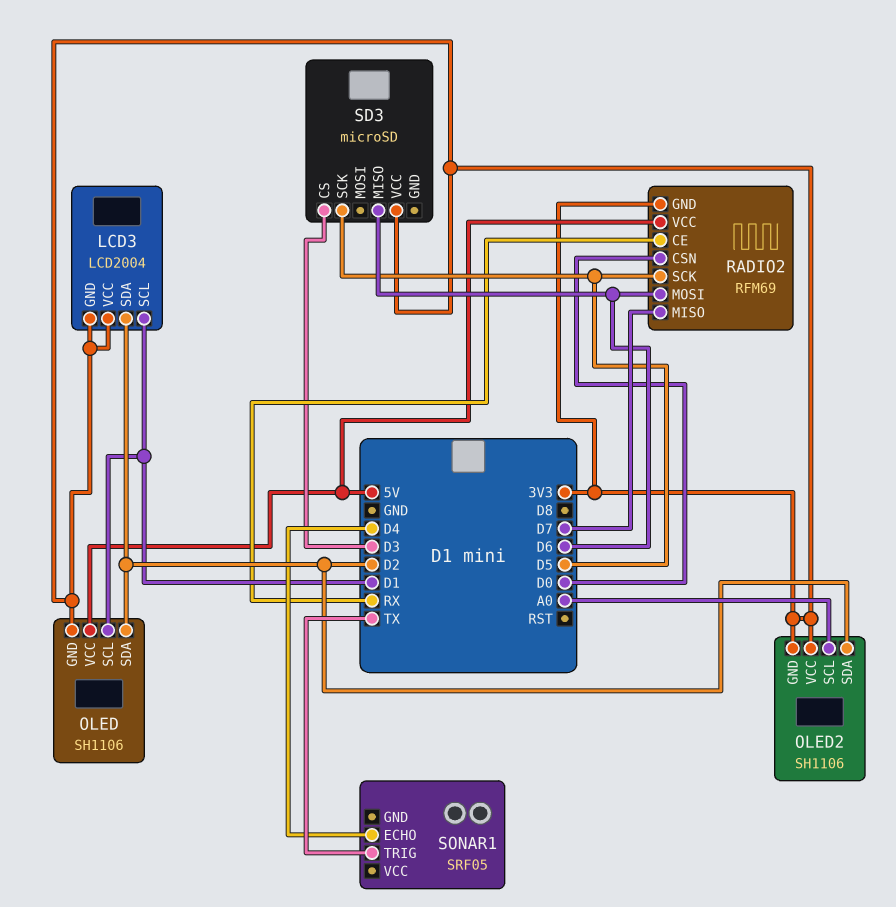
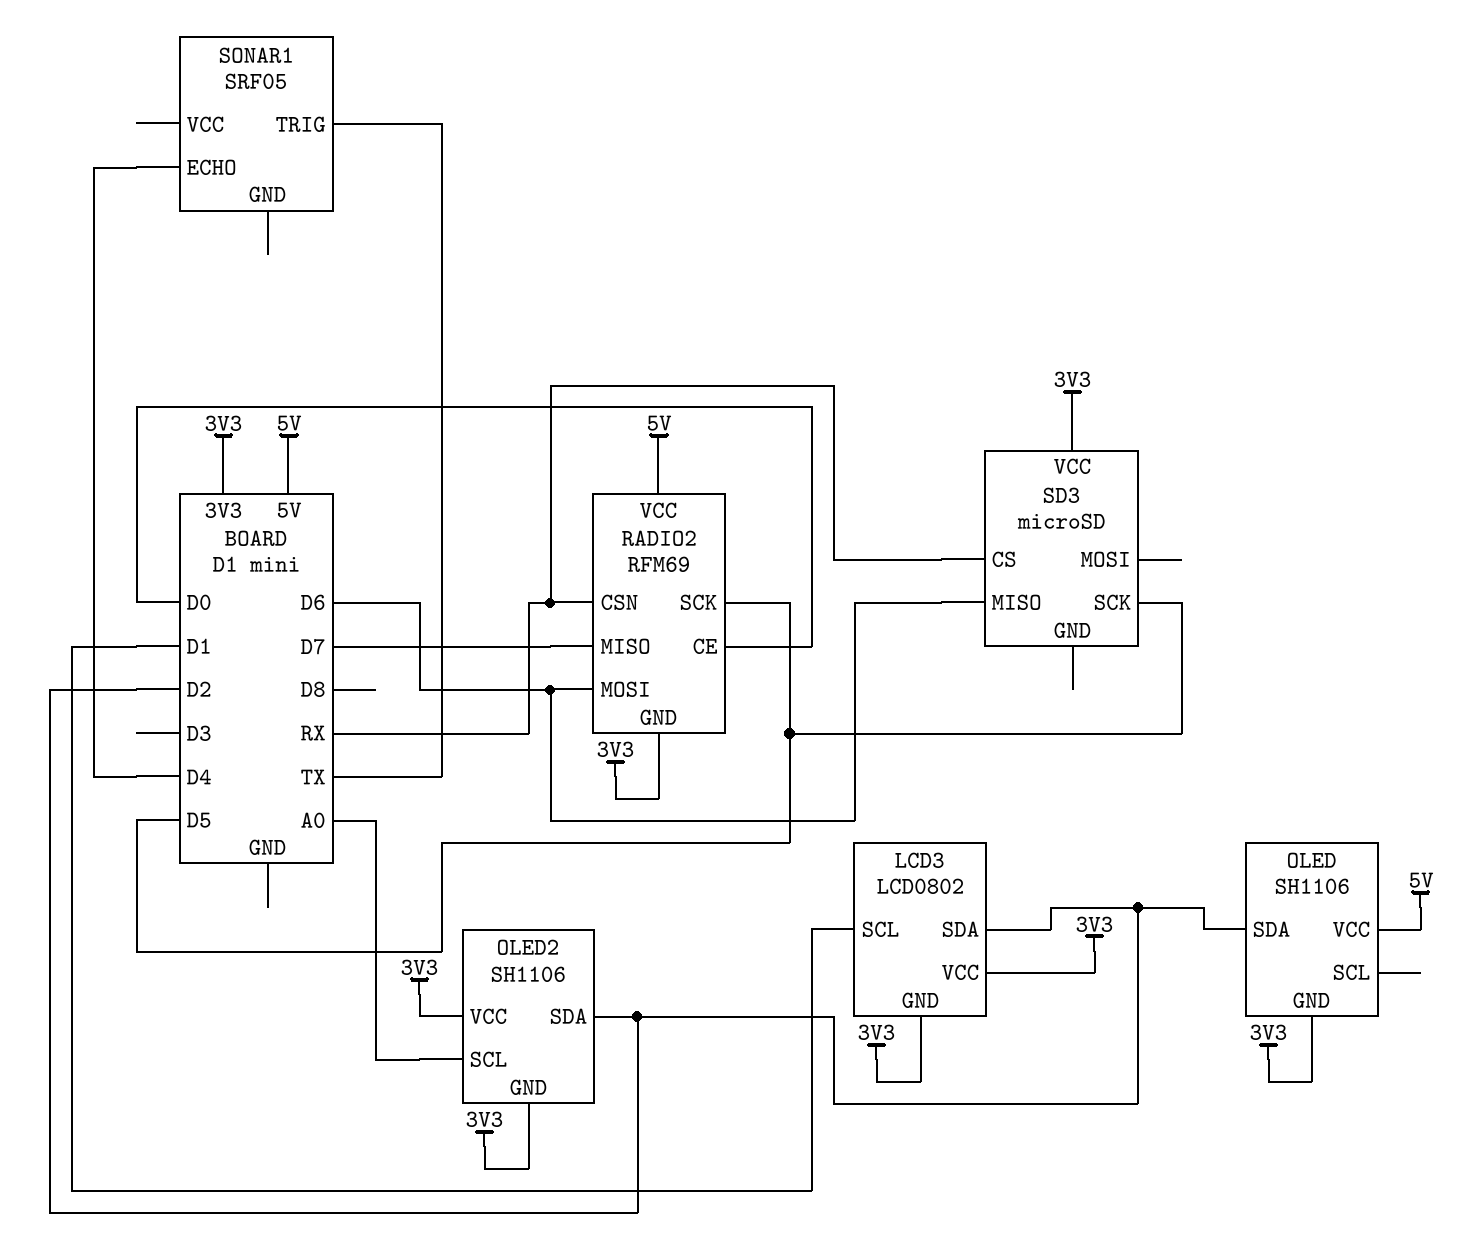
LCD3: LCD2004 -> LCD0802
OLED pin SCL: D1 -> none
RADIO2 pin CE: RX -> D0
RADIO2 pin CSN: D0 -> RX
SD3 pin CS: D3 -> RX

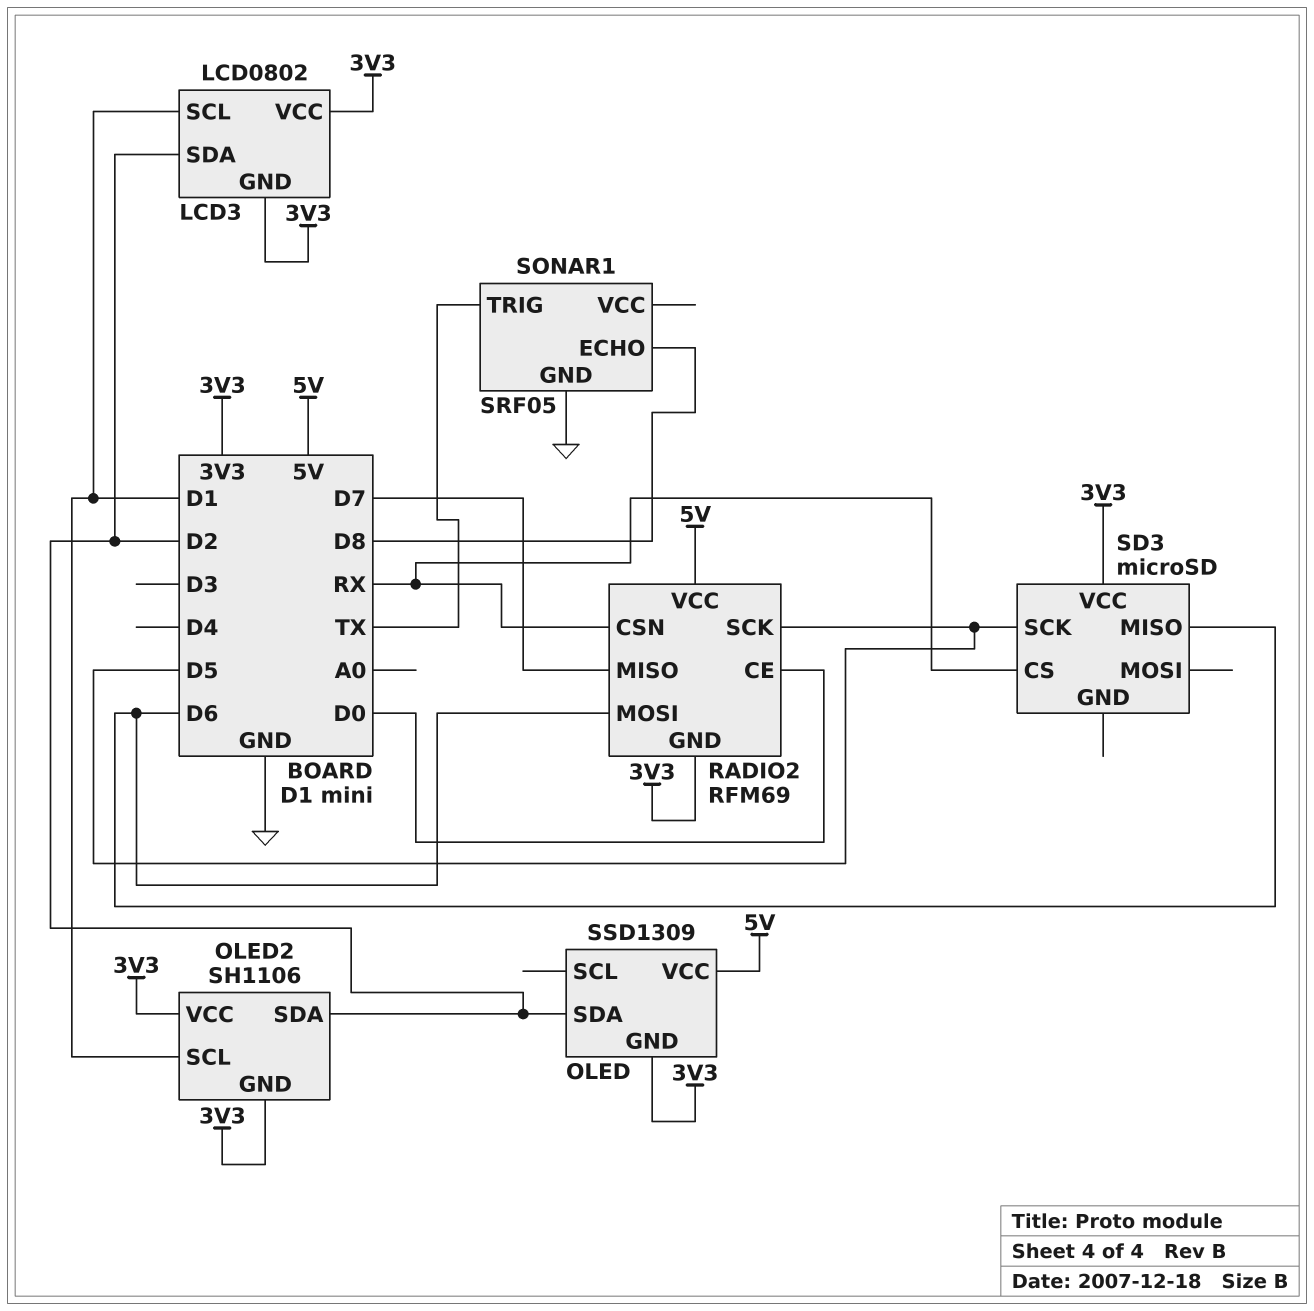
OLED: SH1106 -> SSD1309
OLED2 pin SCL: A0 -> D1
SONAR1 pin ECHO: D4 -> D8
SONAR1 pin GND: none -> GND

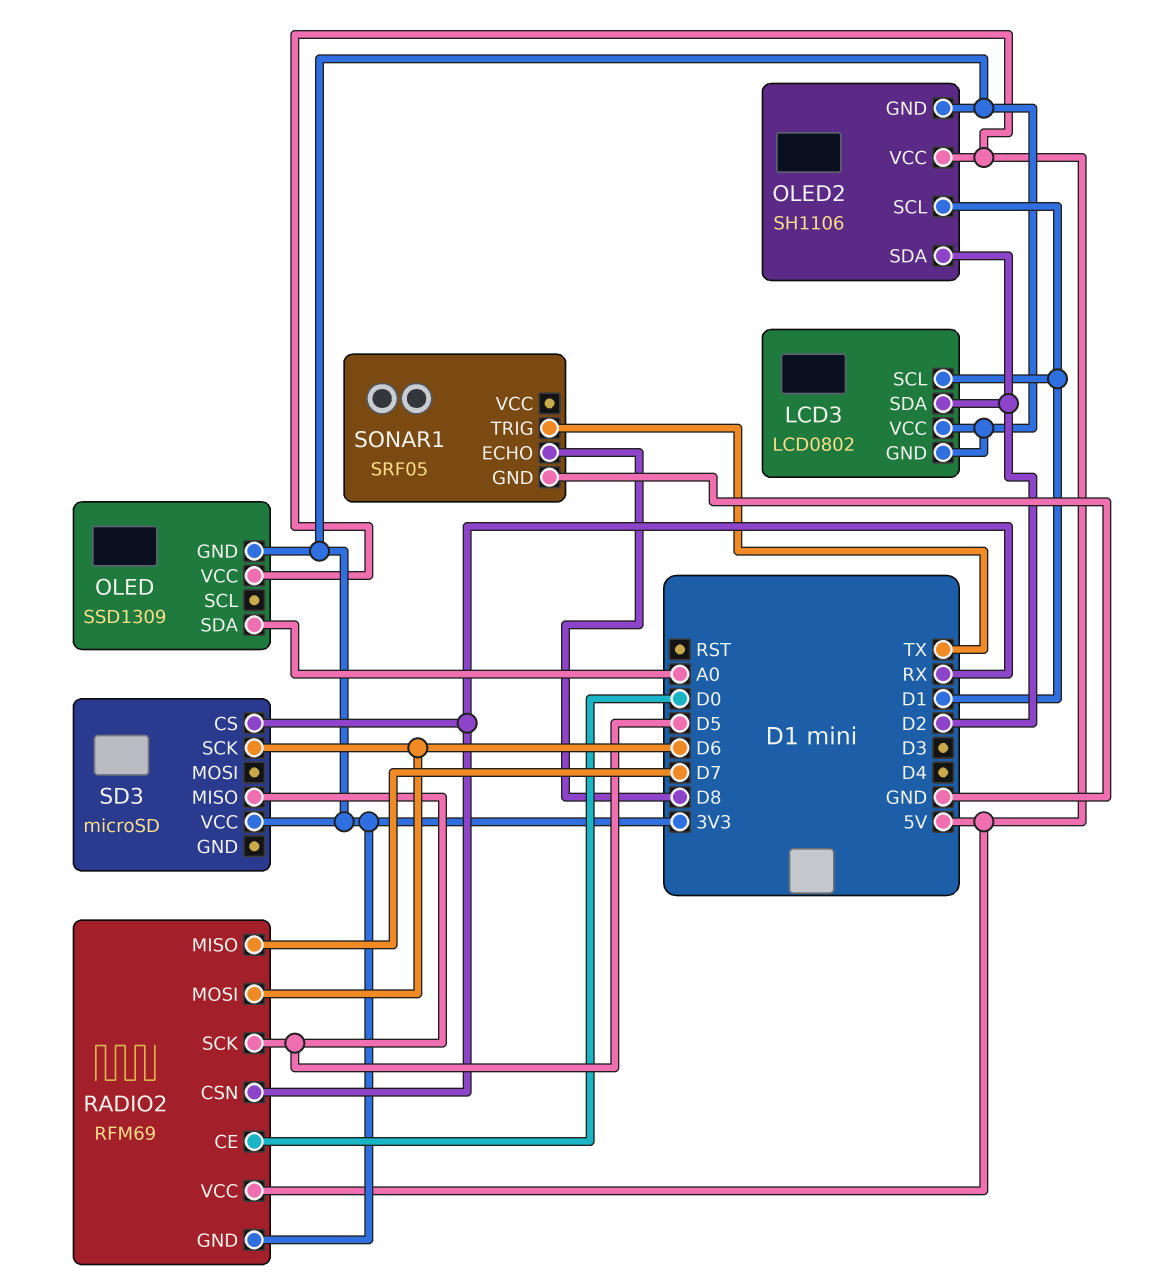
OLED pin SDA: D2 -> A0
OLED2 pin VCC: 3V3 -> 5V
SD3 pin MISO: D6 -> D5
SD3 pin SCK: D5 -> D6

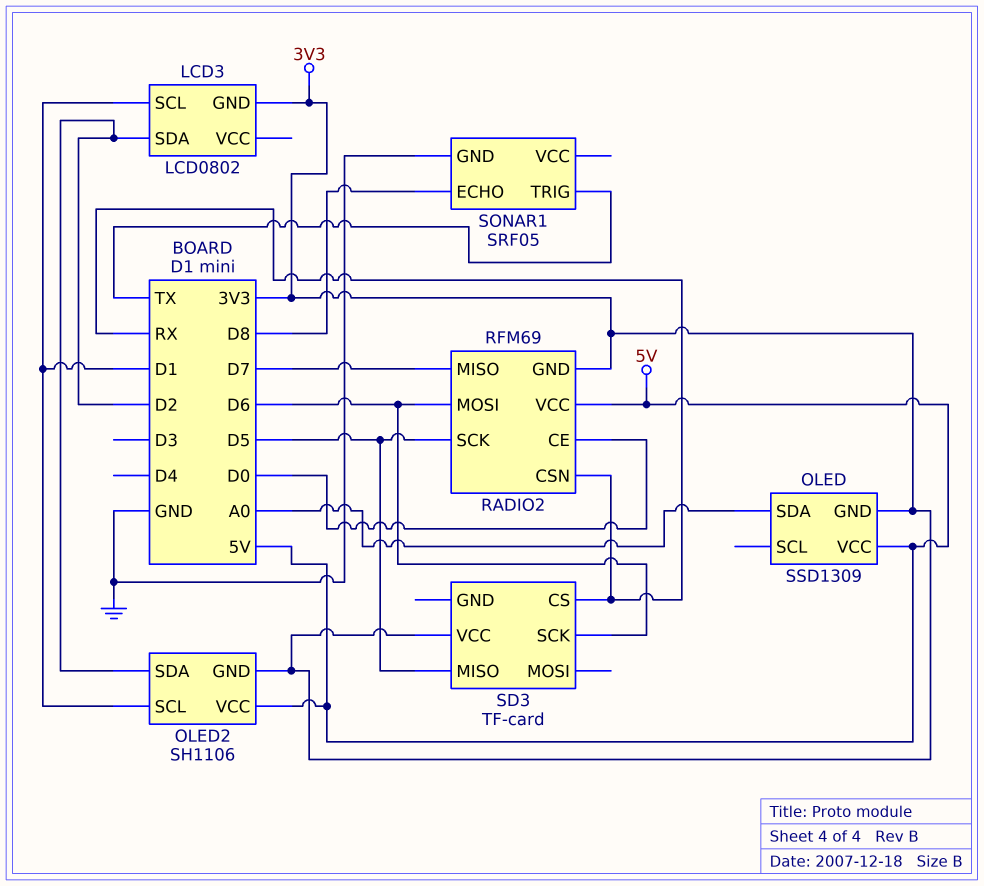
LCD3 pin VCC: 3V3 -> none
SD3: microSD -> TF-card

